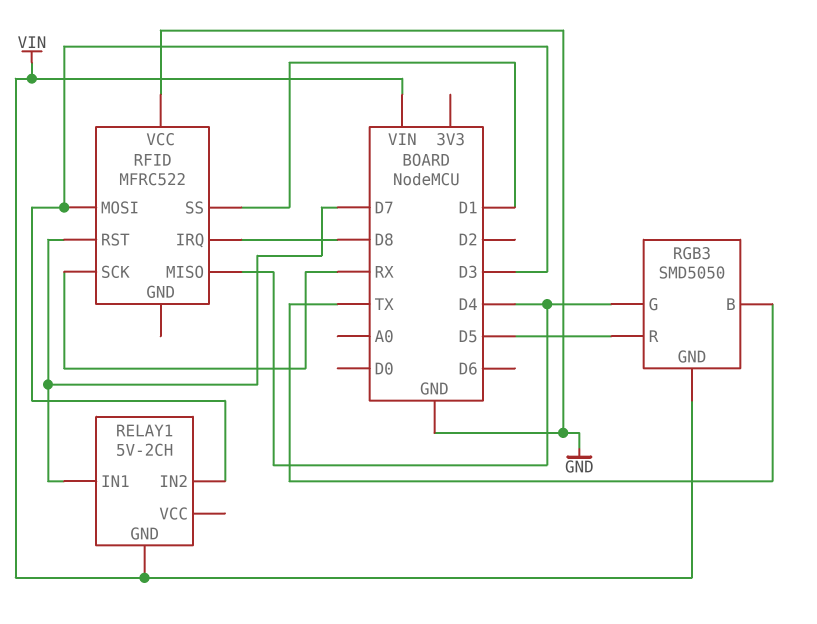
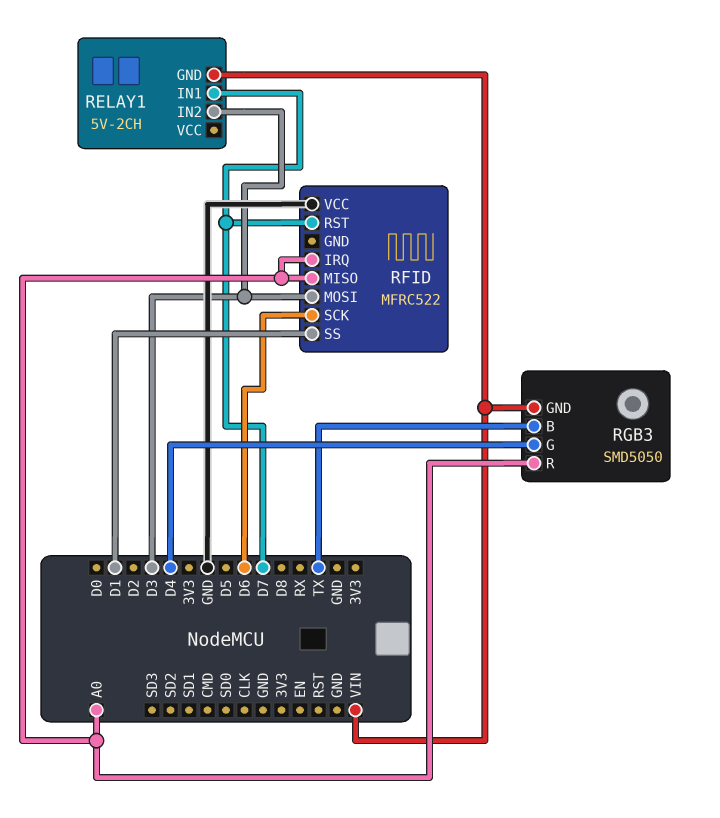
RFID pin IRQ: D8 -> A0
RFID pin MISO: D4 -> A0
RFID pin SCK: RX -> D6
RGB3 pin R: D5 -> A0

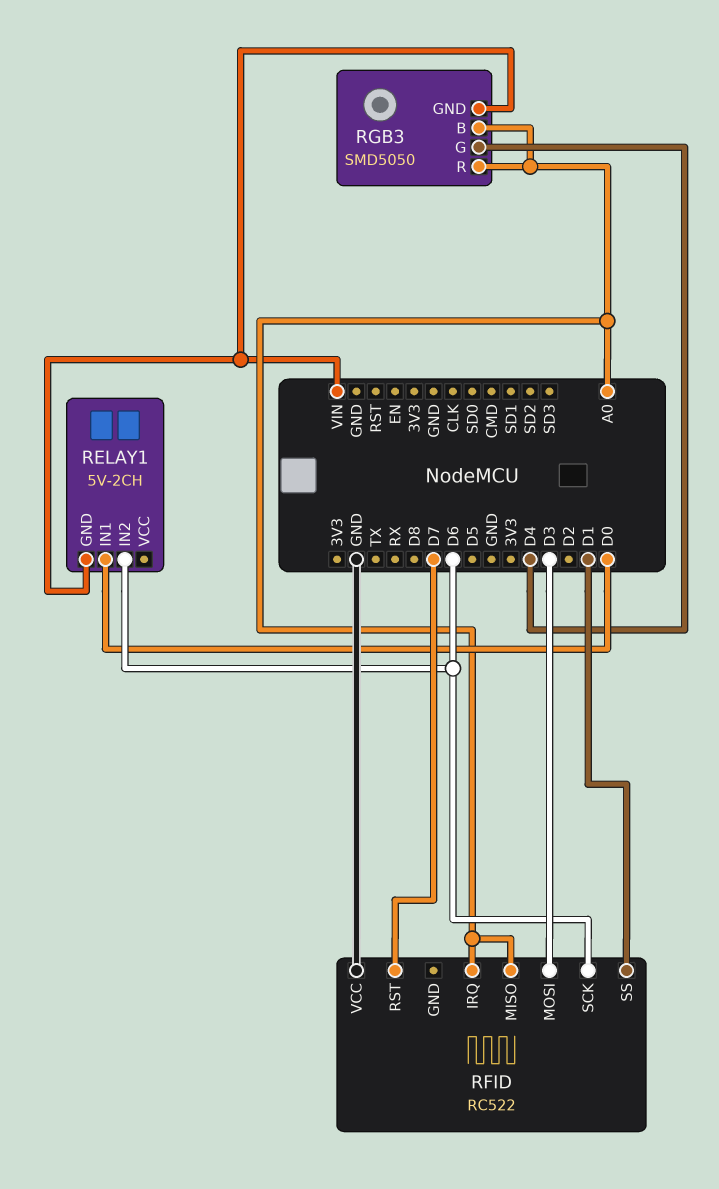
RELAY1 pin IN1: D7 -> D0
RELAY1 pin IN2: D3 -> D6
RFID: MFRC522 -> RC522
RGB3 pin B: TX -> A0

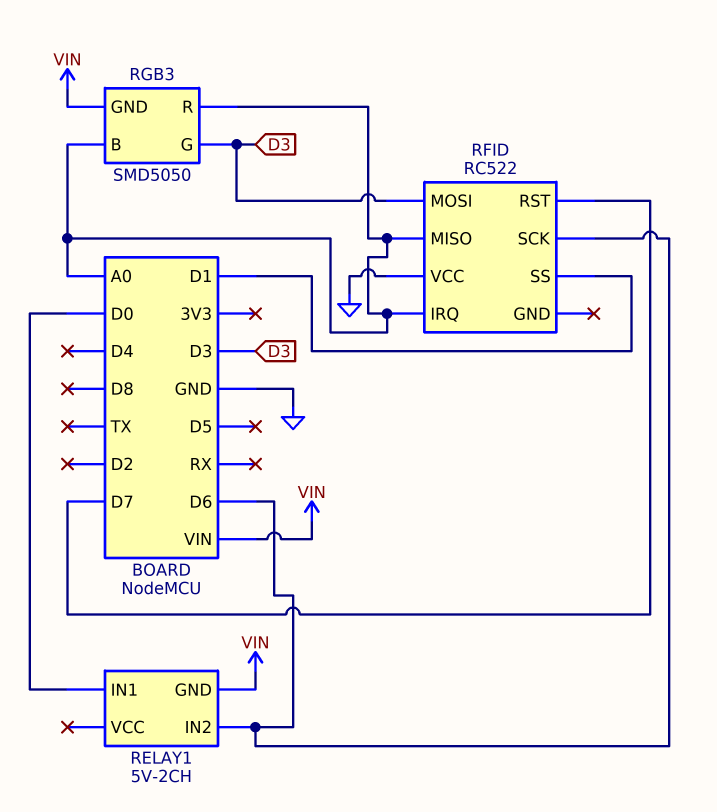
RGB3 pin G: D4 -> D3

